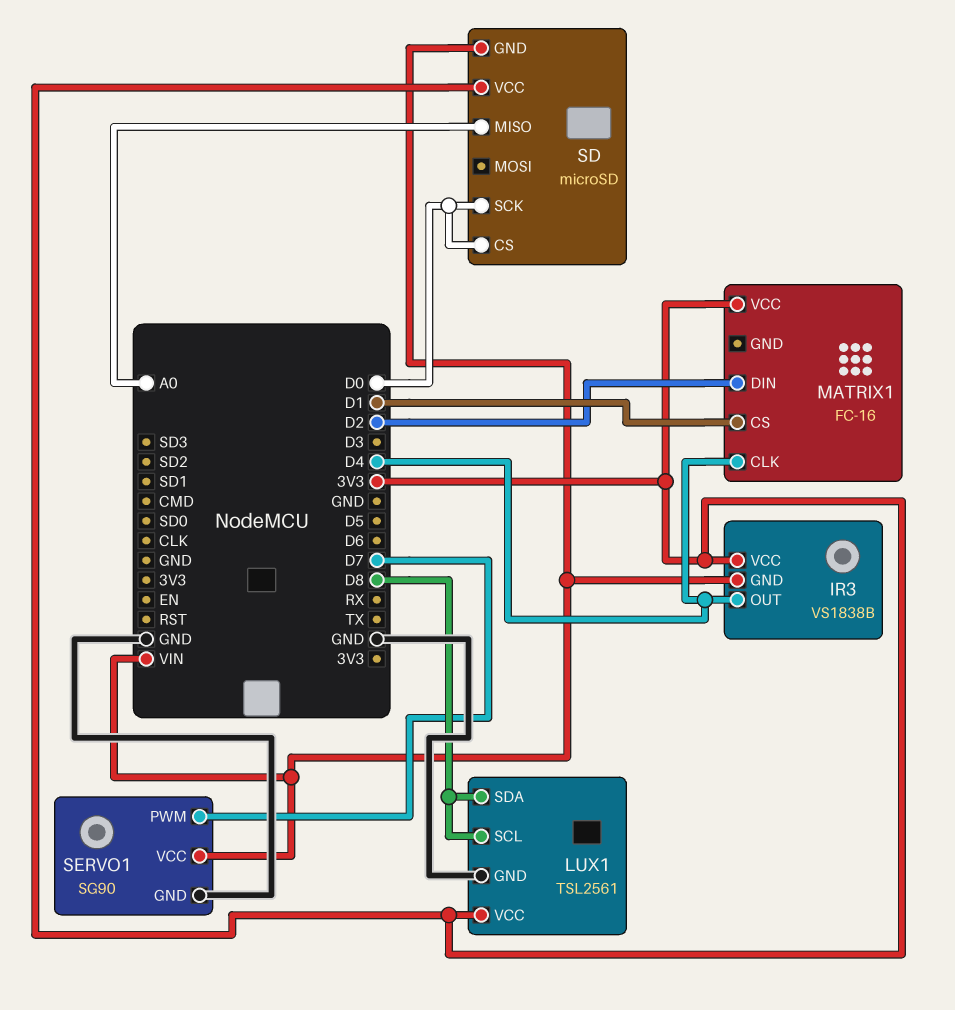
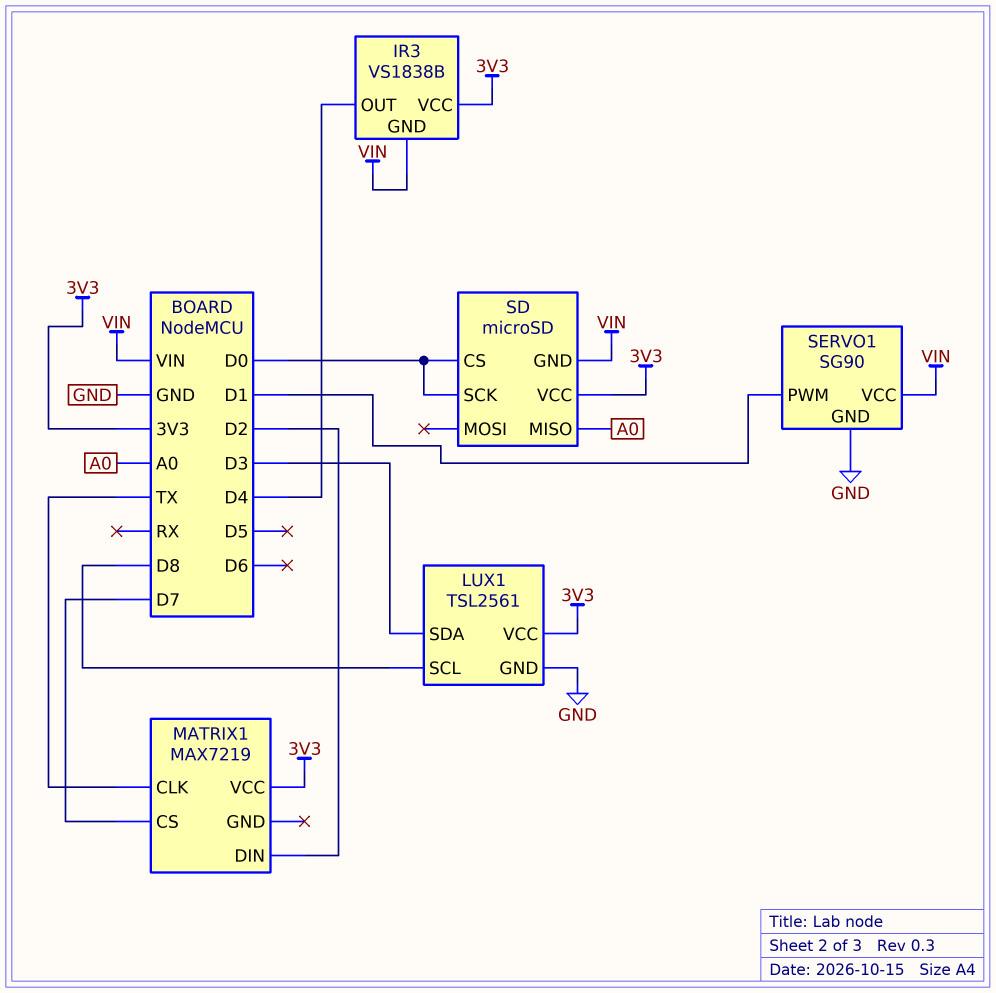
LUX1 pin SDA: D8 -> D3
MATRIX1: FC-16 -> MAX7219
MATRIX1 pin CLK: D4 -> TX
MATRIX1 pin CS: D1 -> D7
SERVO1 pin PWM: D7 -> D1

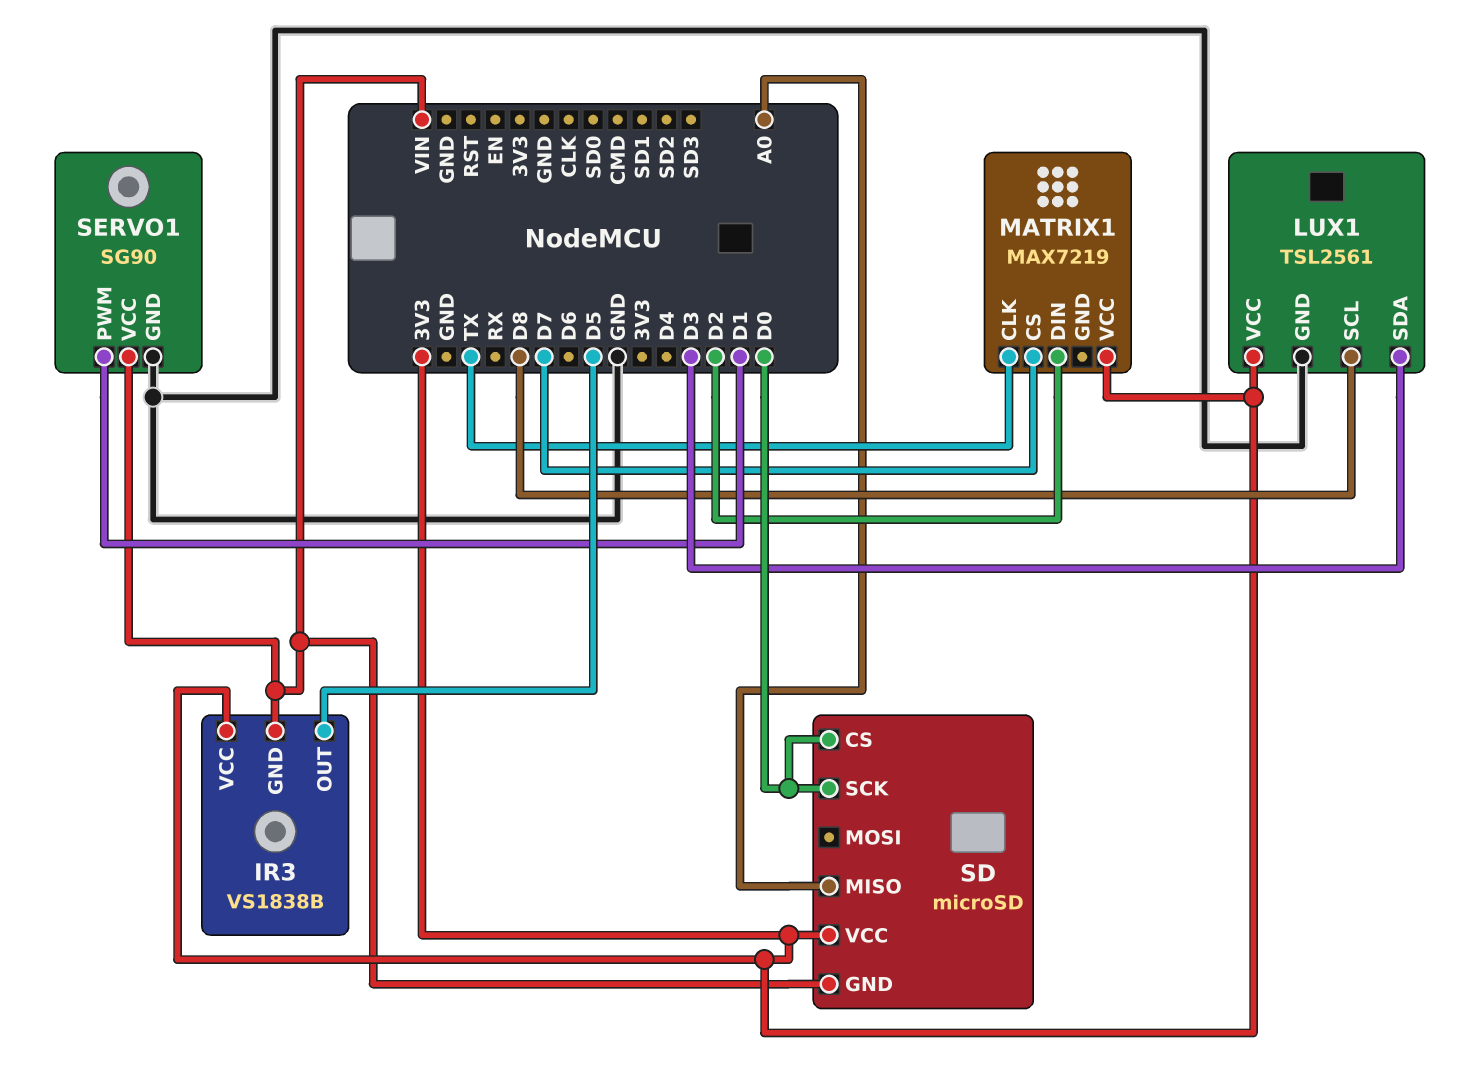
IR3 pin OUT: D4 -> D5

